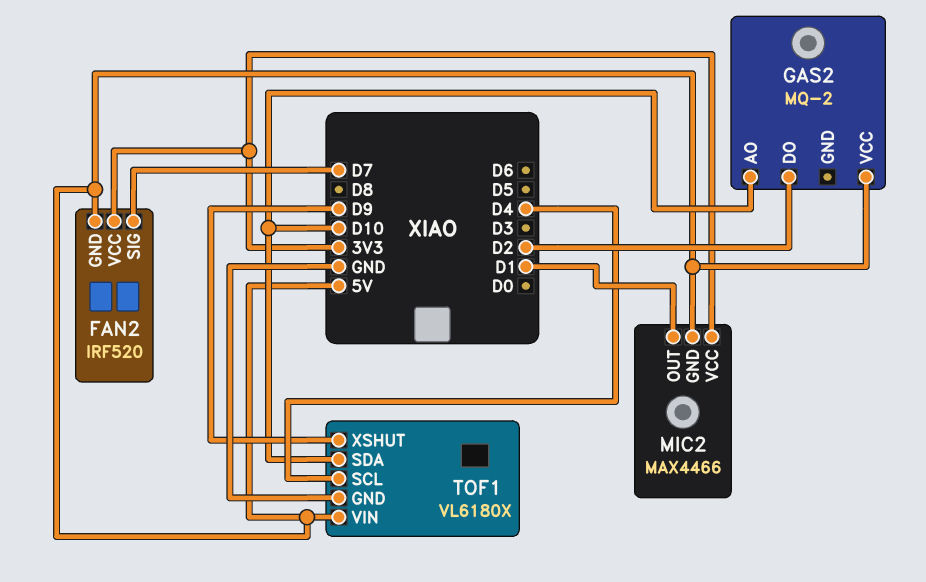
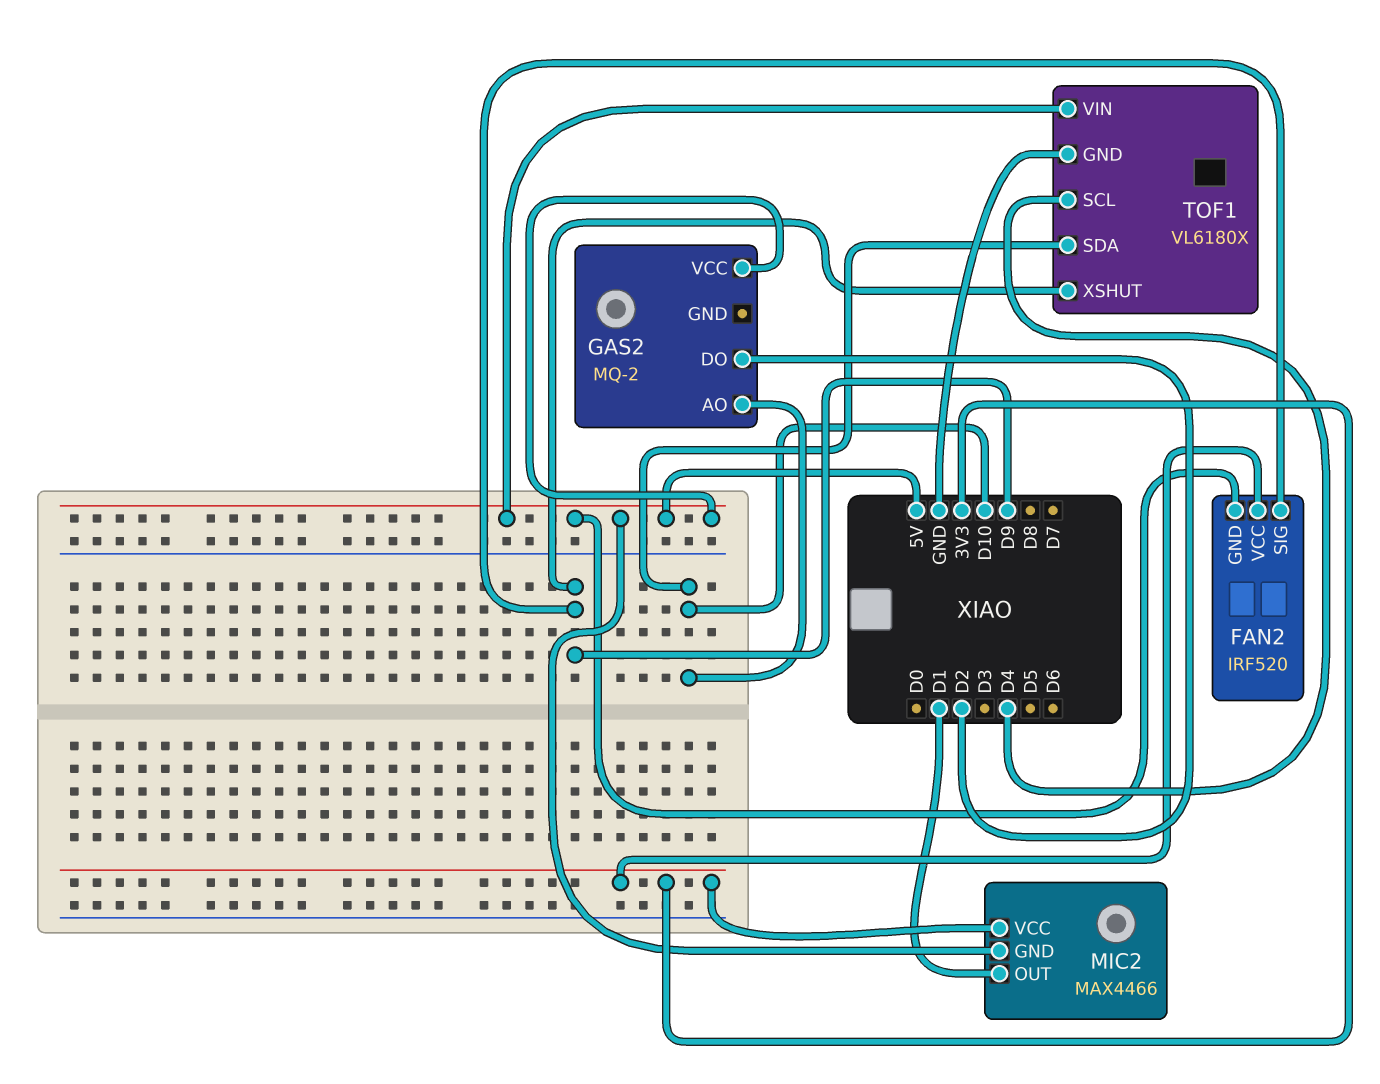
FAN2 pin SIG: D7 -> D9

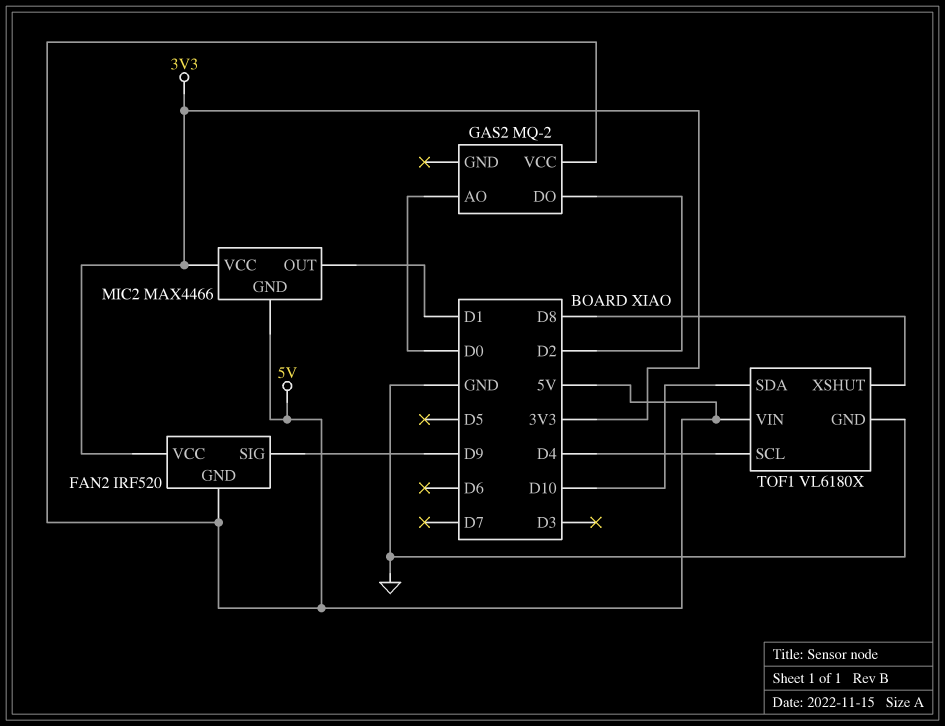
GAS2 pin AO: D10 -> D0
TOF1 pin XSHUT: D9 -> D8

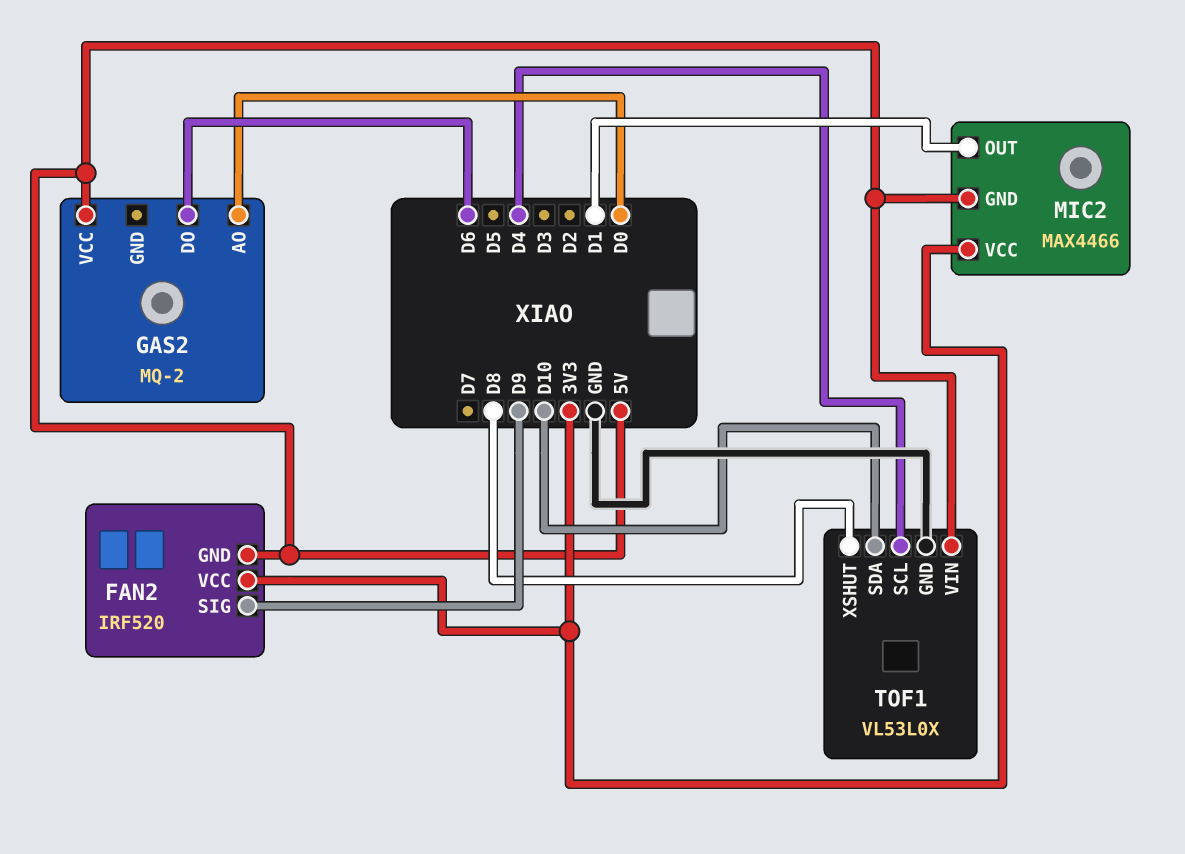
GAS2 pin DO: D2 -> D6
TOF1: VL6180X -> VL53L0X

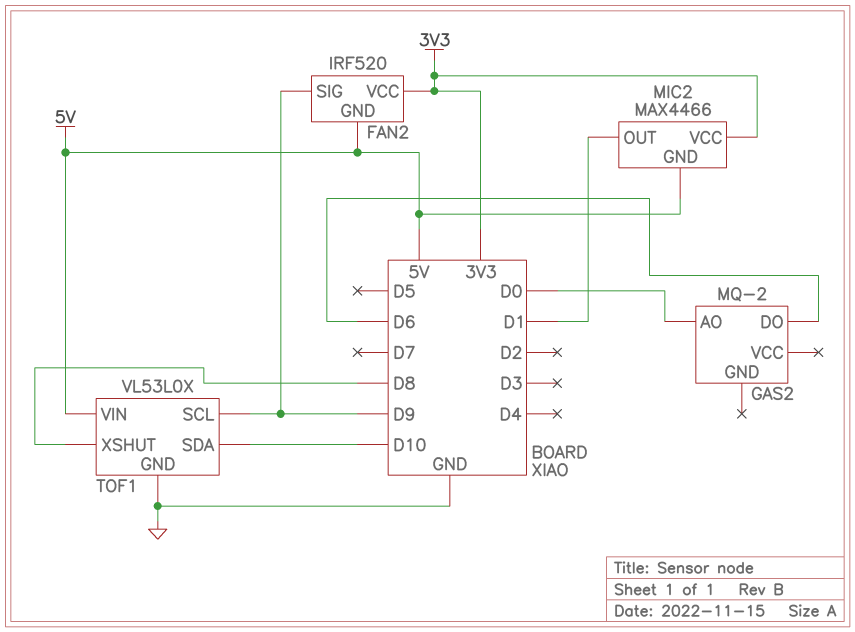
GAS2 pin VCC: 5V -> none
TOF1 pin SCL: D4 -> D9

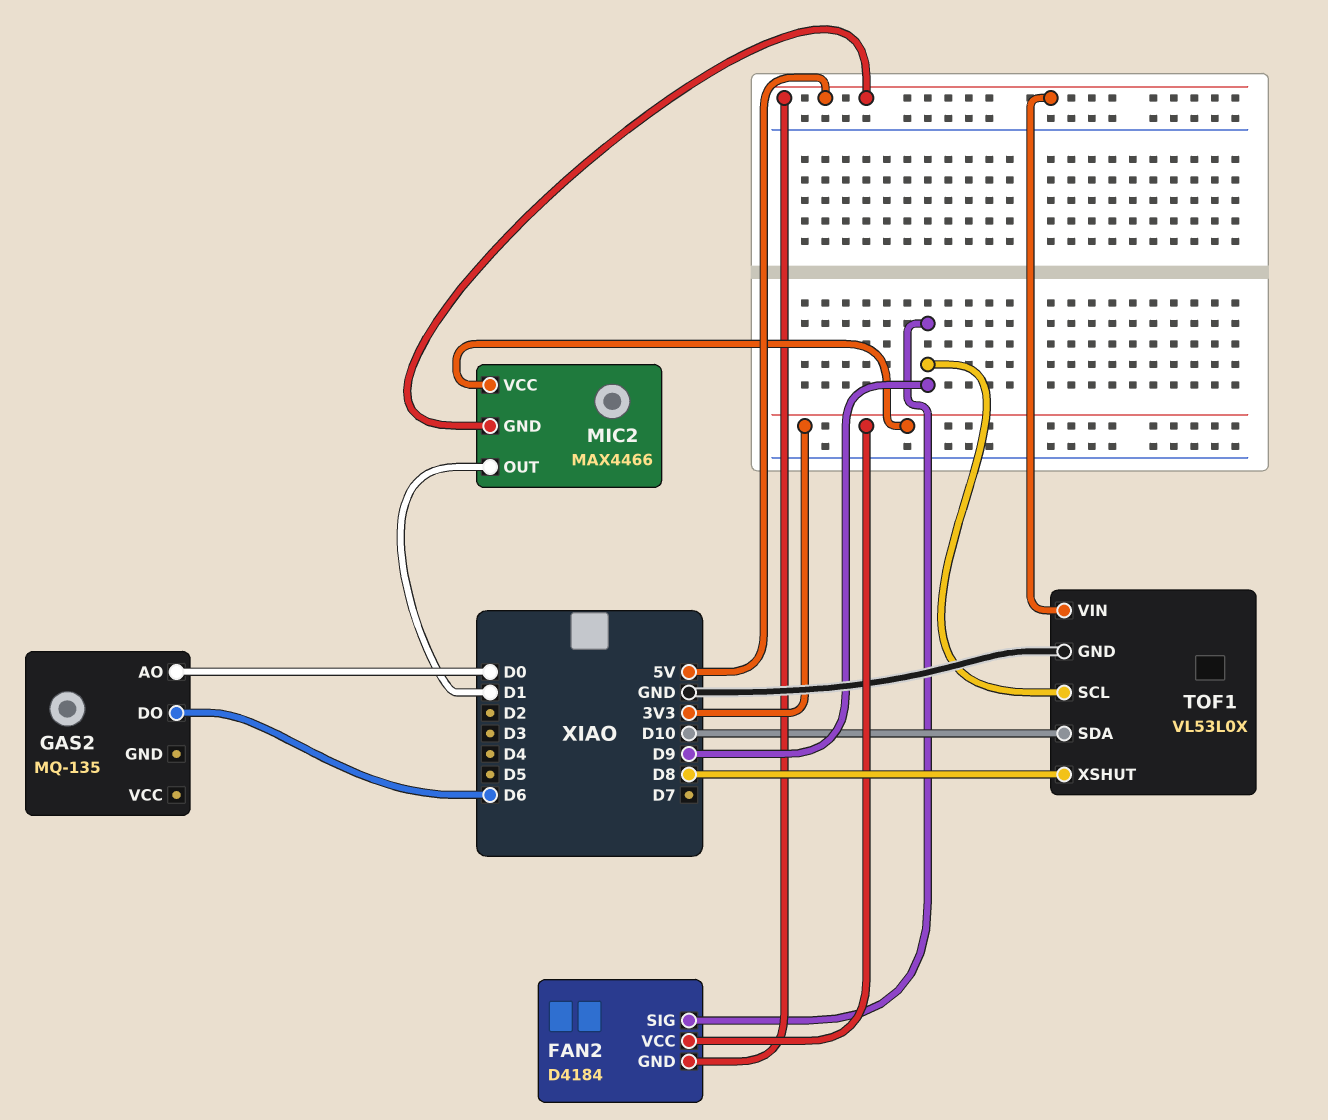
FAN2: IRF520 -> D4184
GAS2: MQ-2 -> MQ-135

